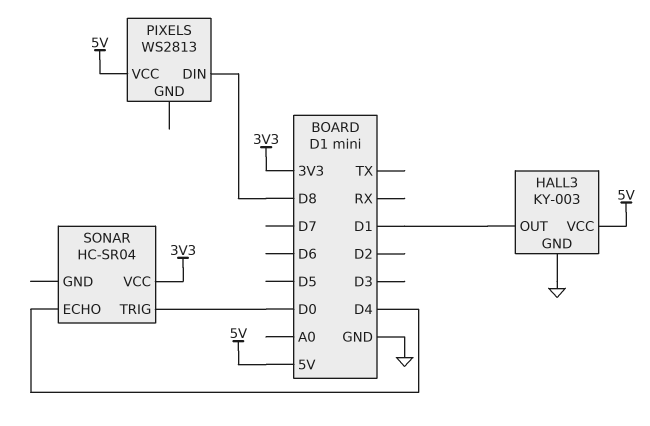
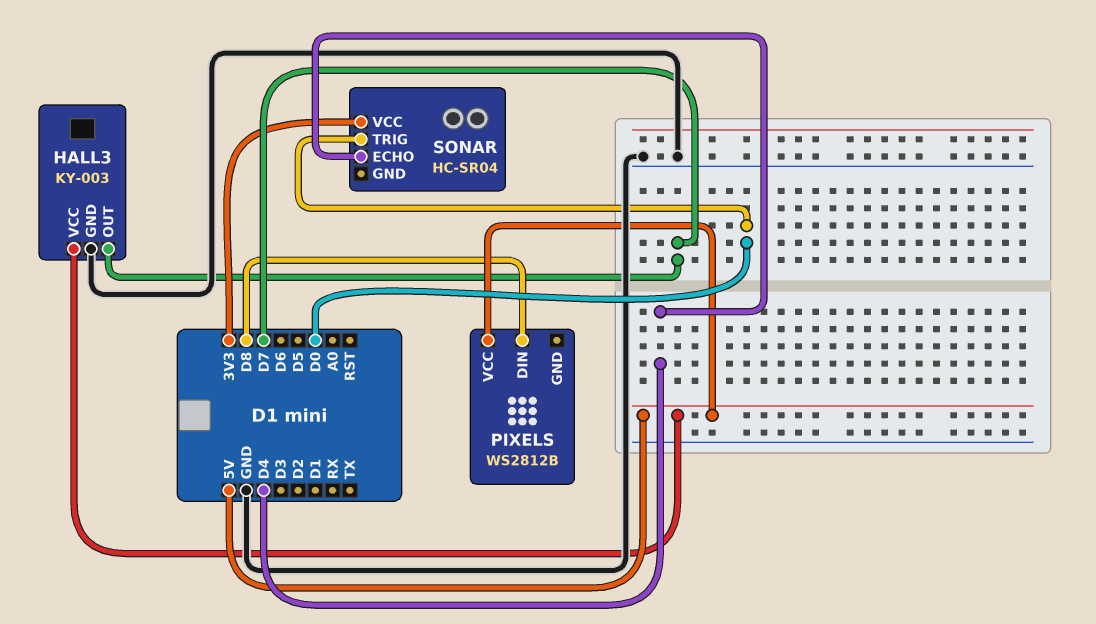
HALL3 pin OUT: D1 -> D7
PIXELS: WS2813 -> WS2812B

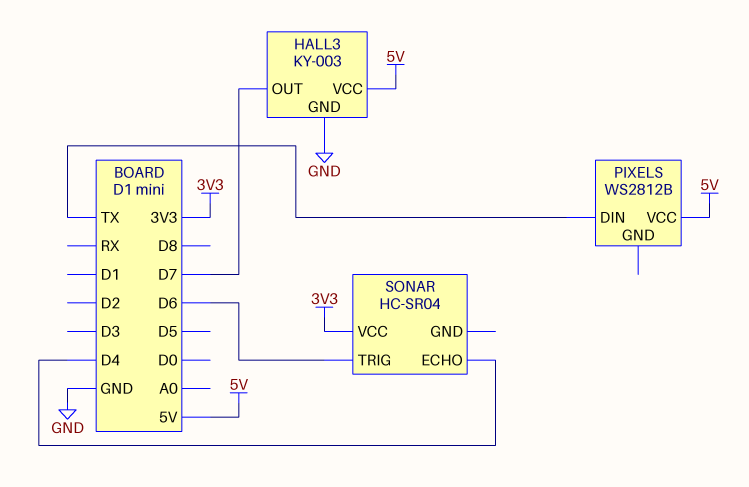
PIXELS pin DIN: D8 -> TX
SONAR pin TRIG: D0 -> D6

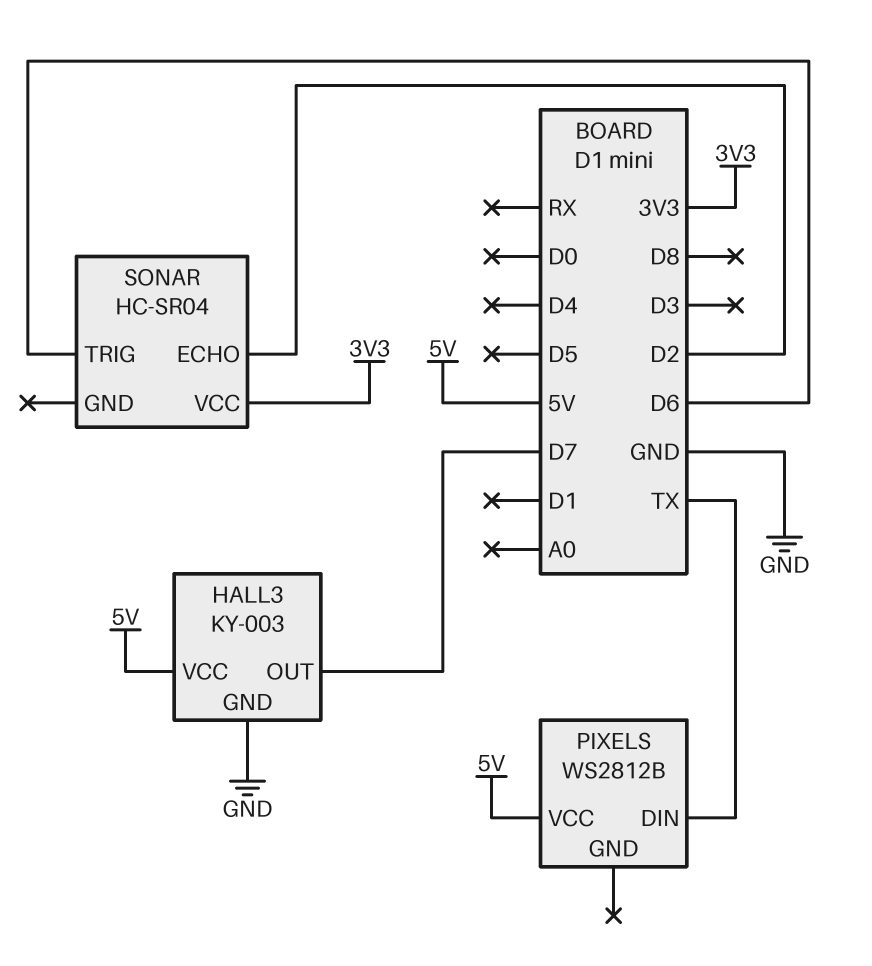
SONAR pin ECHO: D4 -> D2

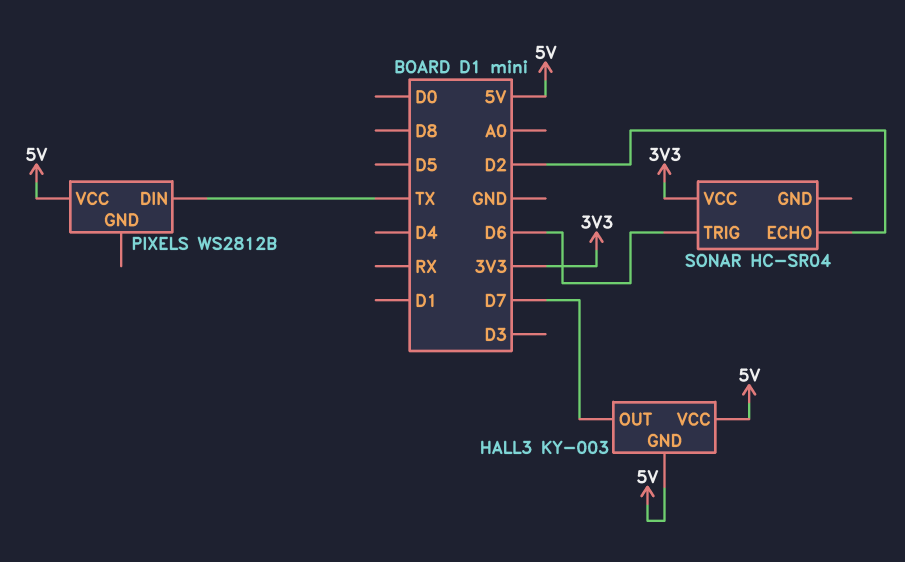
HALL3 pin GND: GND -> 5V

